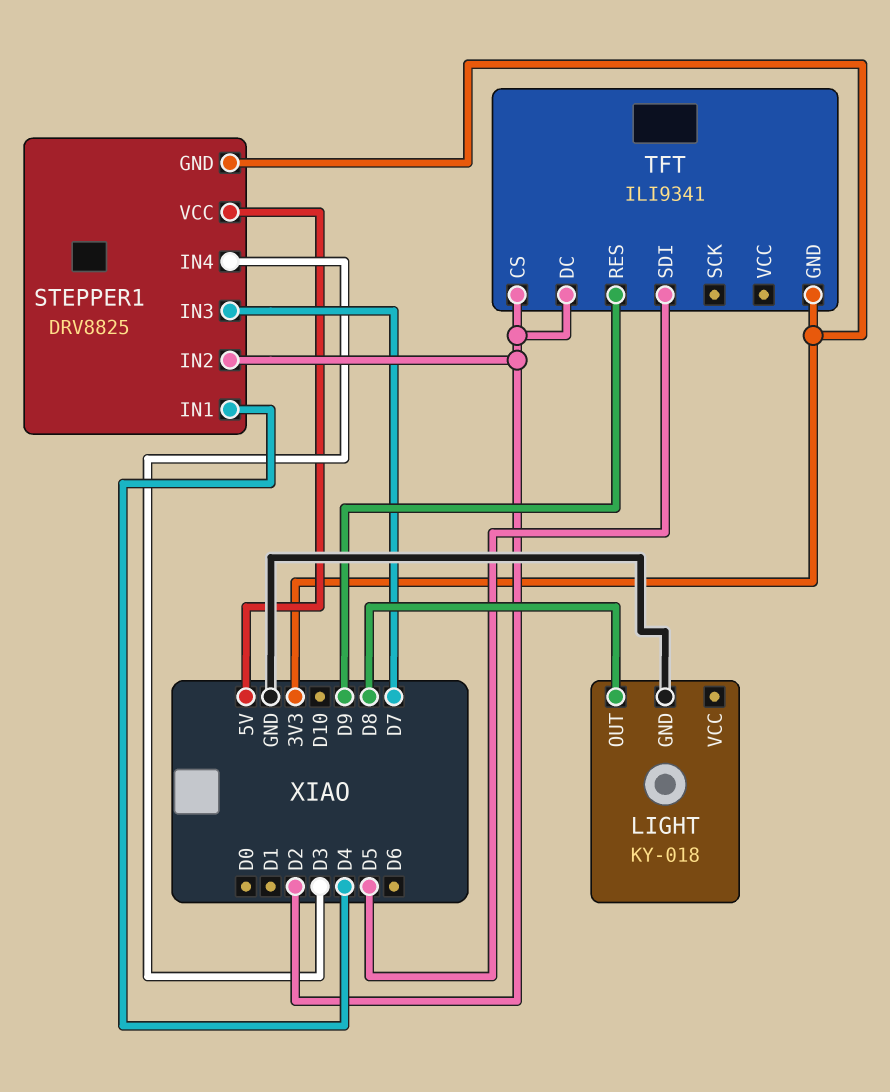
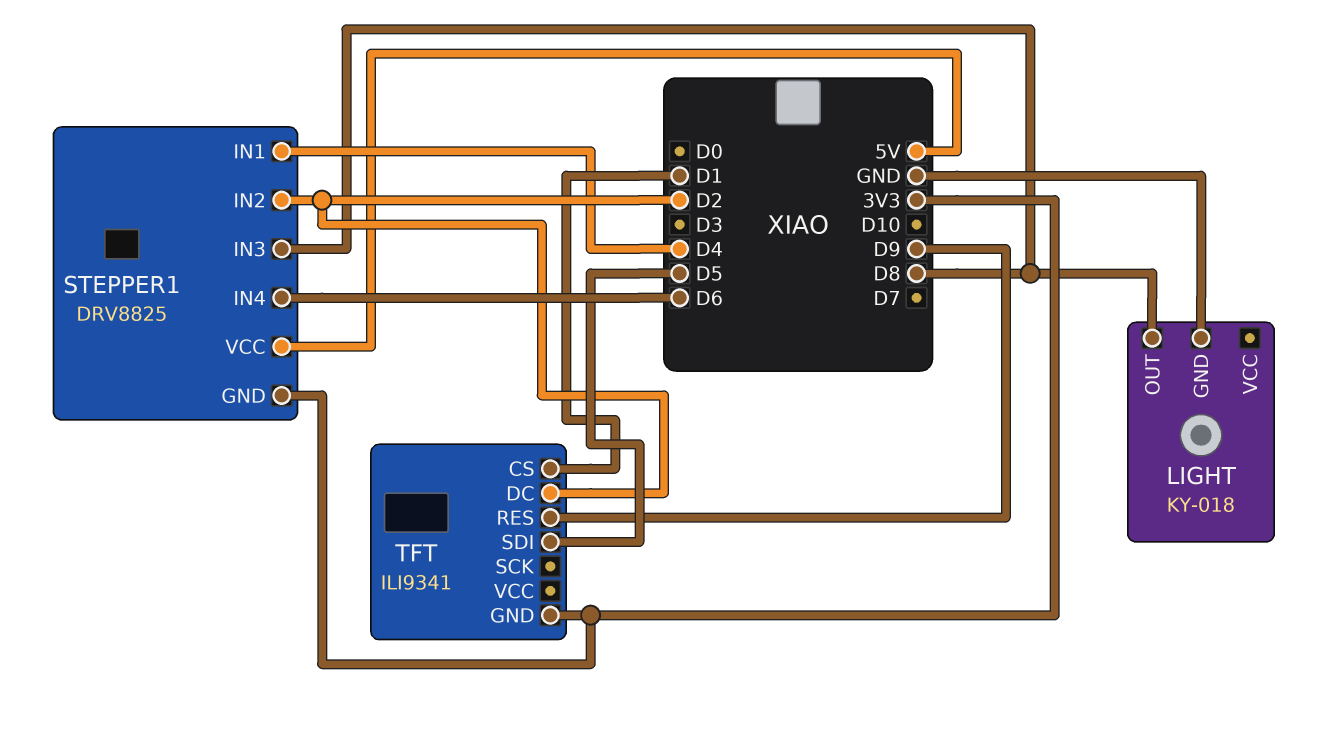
STEPPER1 pin IN3: D7 -> D8
STEPPER1 pin IN4: D3 -> D6
TFT pin CS: D2 -> D1

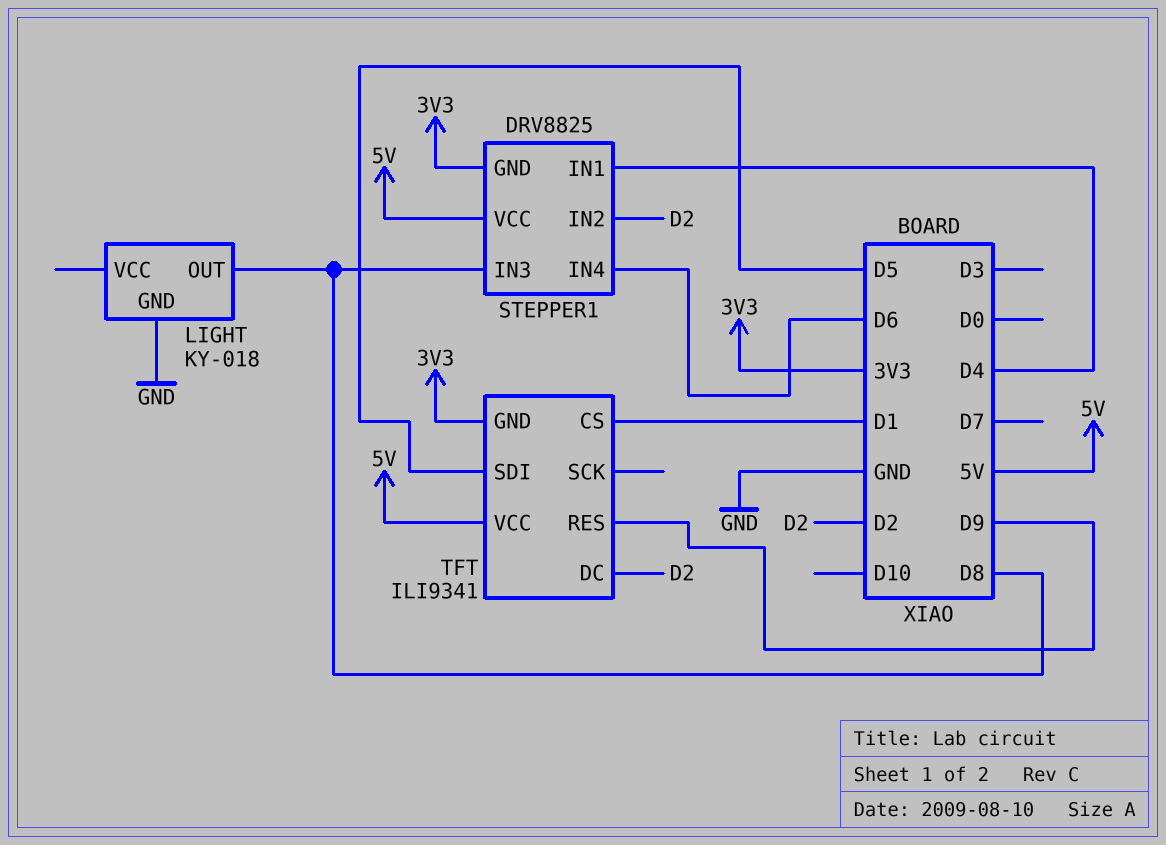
TFT pin VCC: none -> 5V

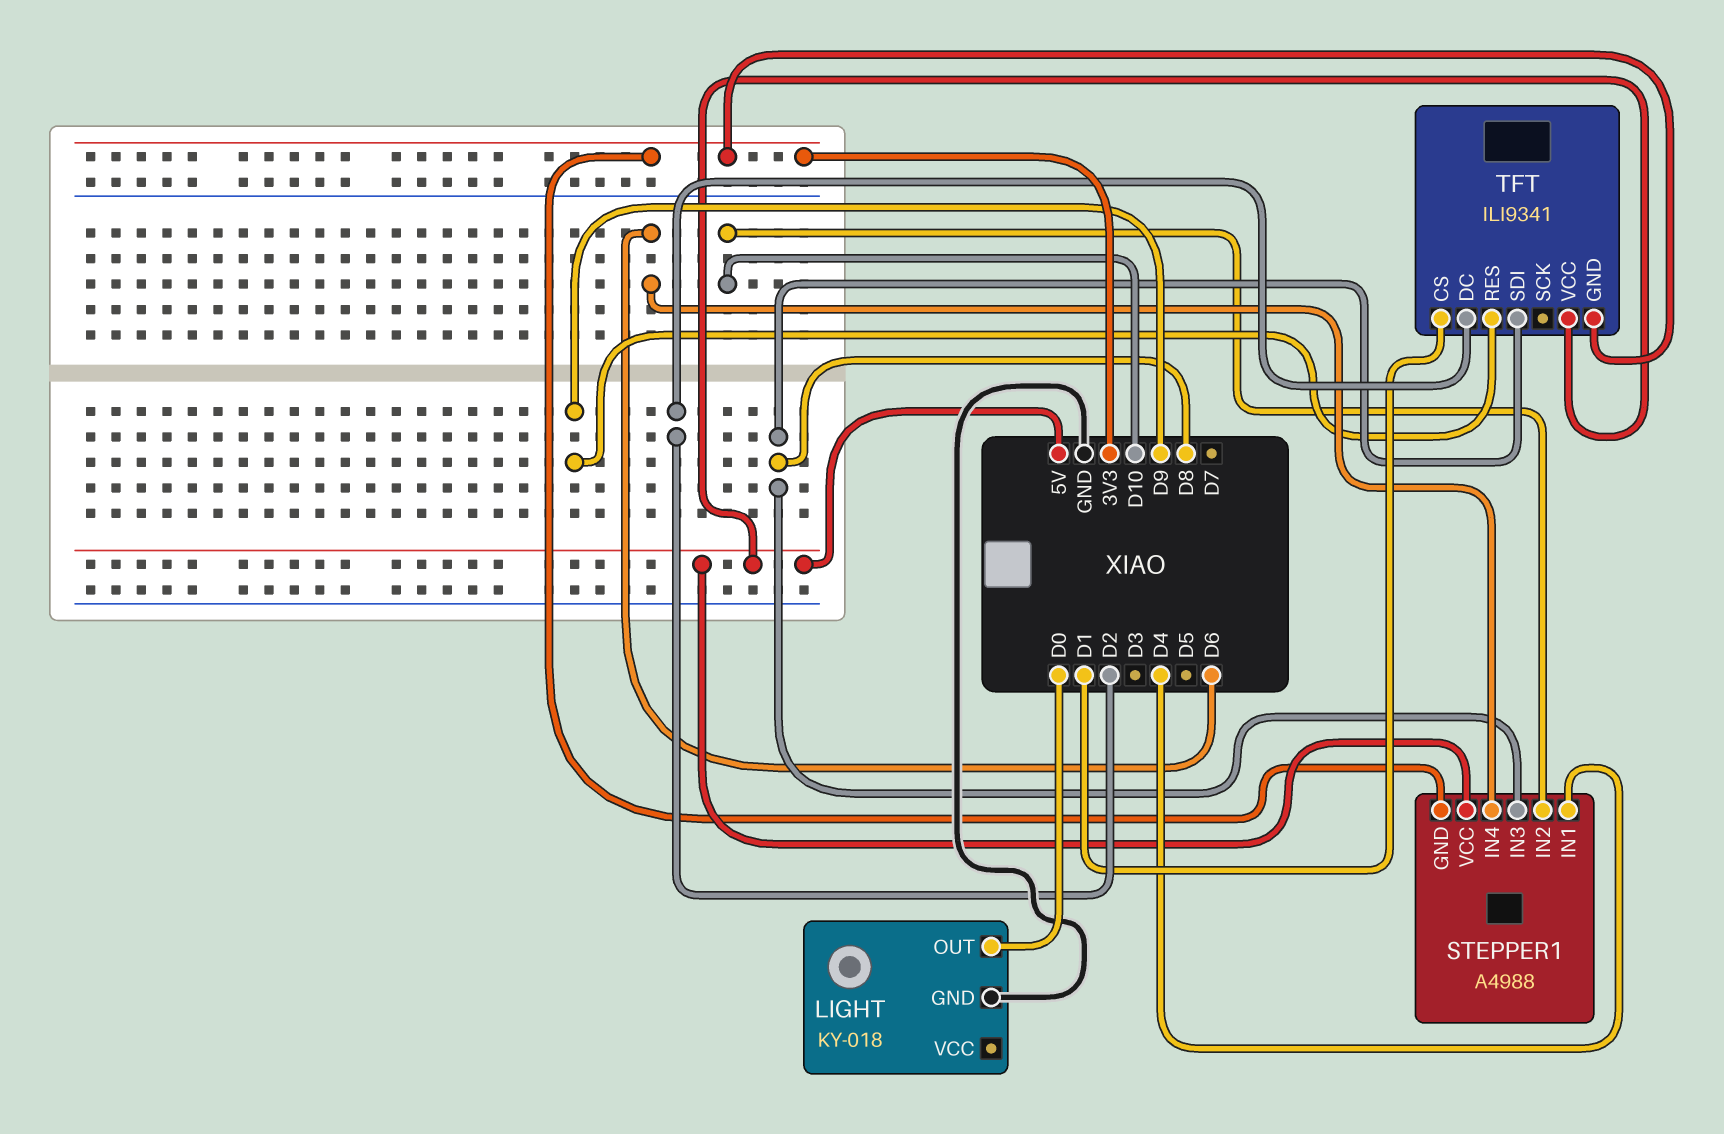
LIGHT pin OUT: D8 -> D0
STEPPER1: DRV8825 -> A4988
STEPPER1 pin IN2: D2 -> D10
TFT pin SDI: D5 -> D8

